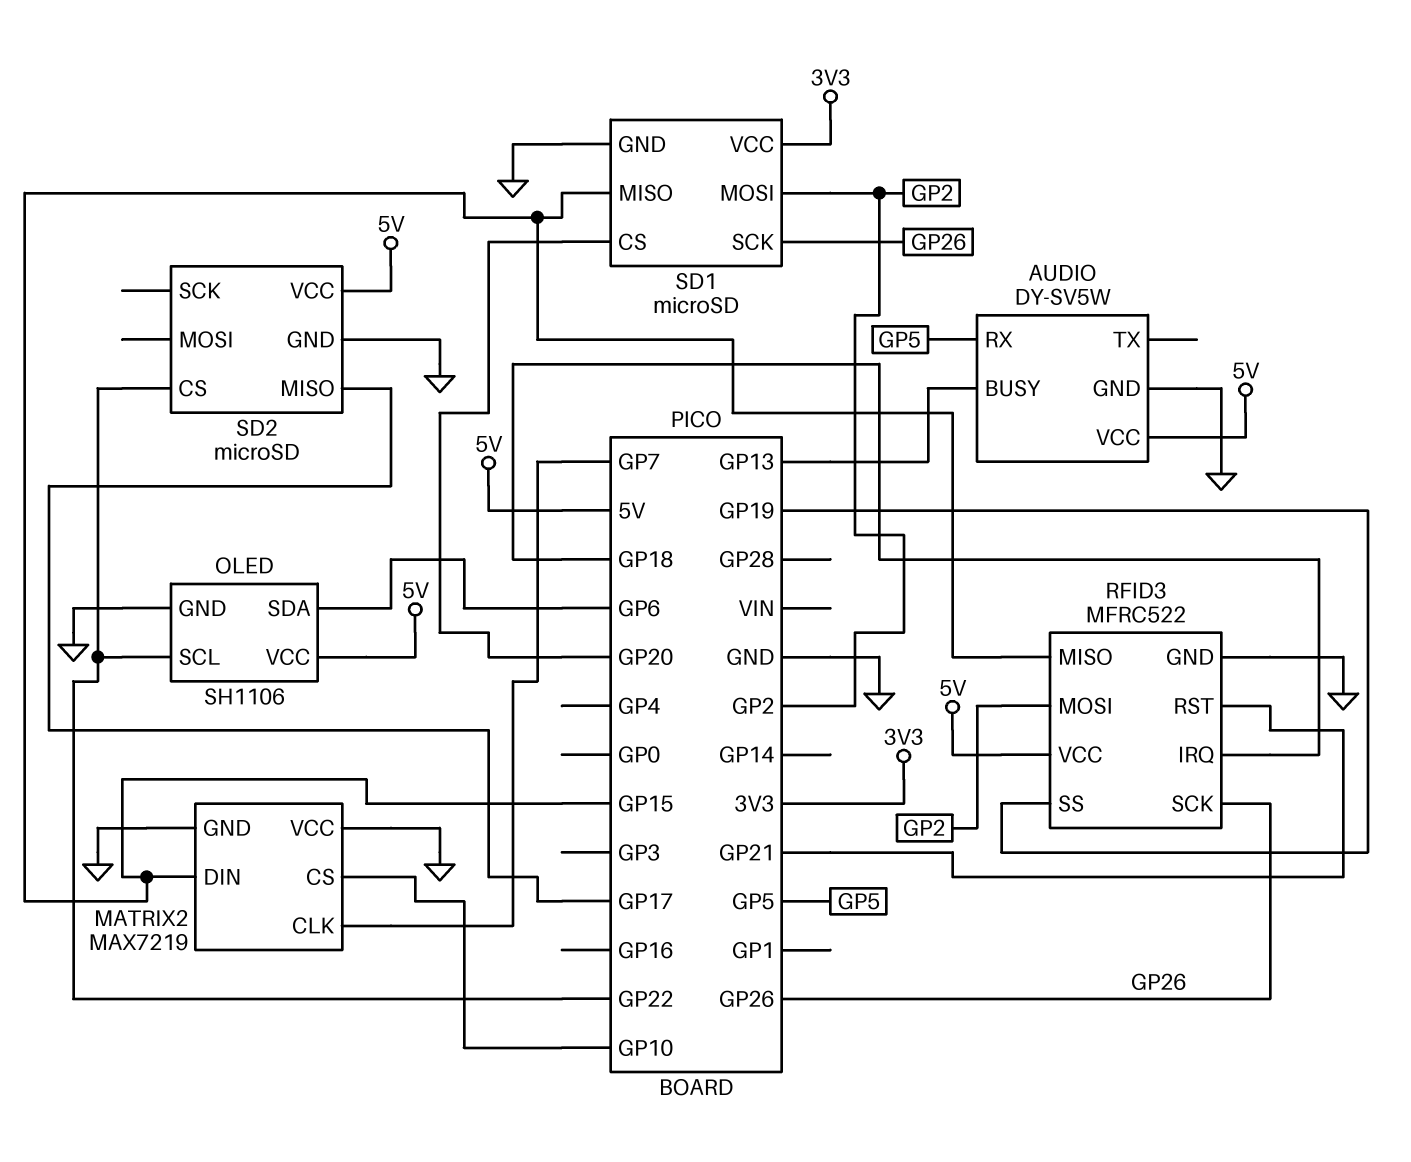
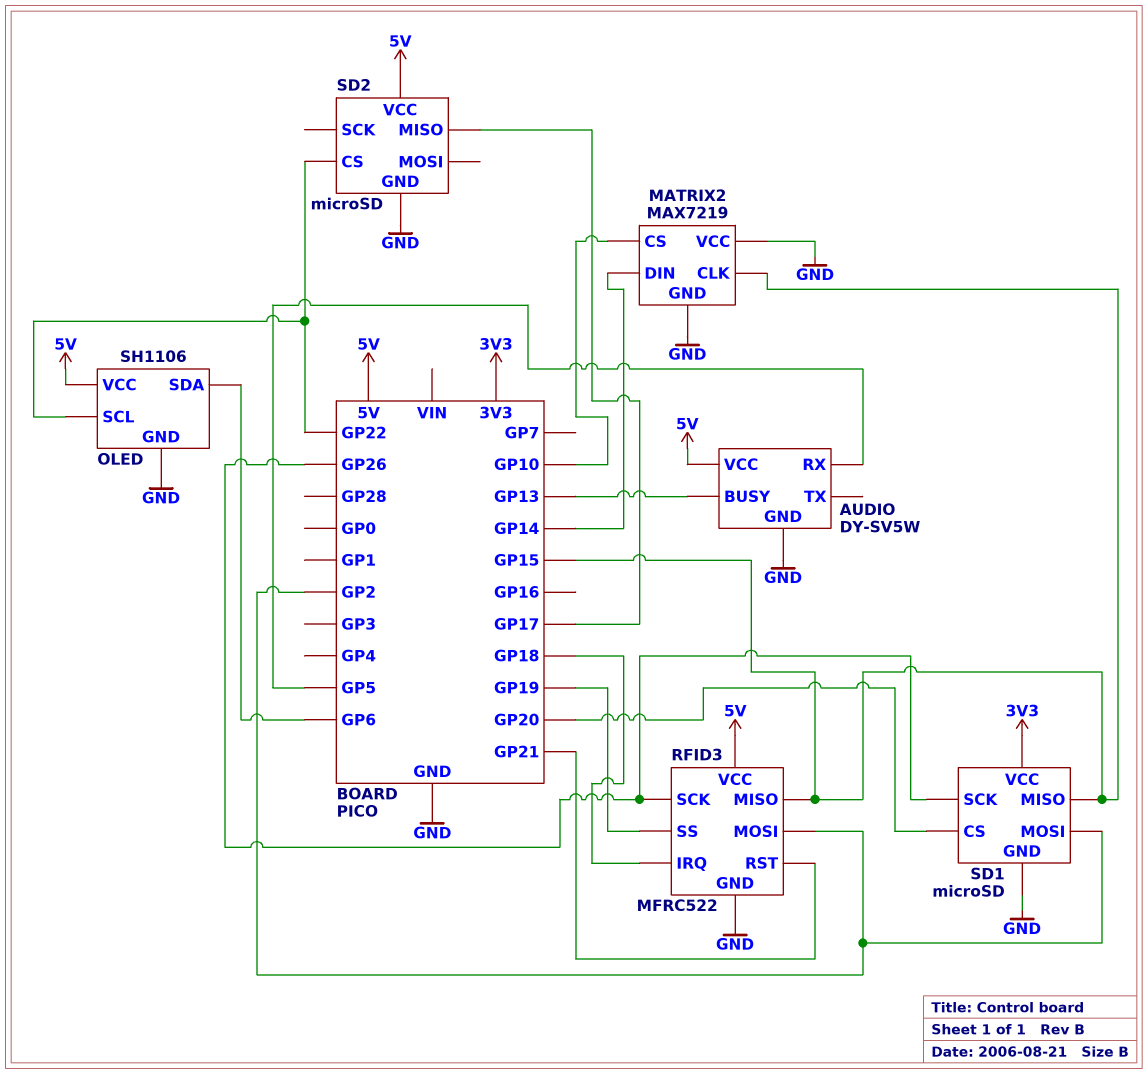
MATRIX2 pin CLK: GP7 -> GP15
MATRIX2 pin DIN: GP15 -> GP14

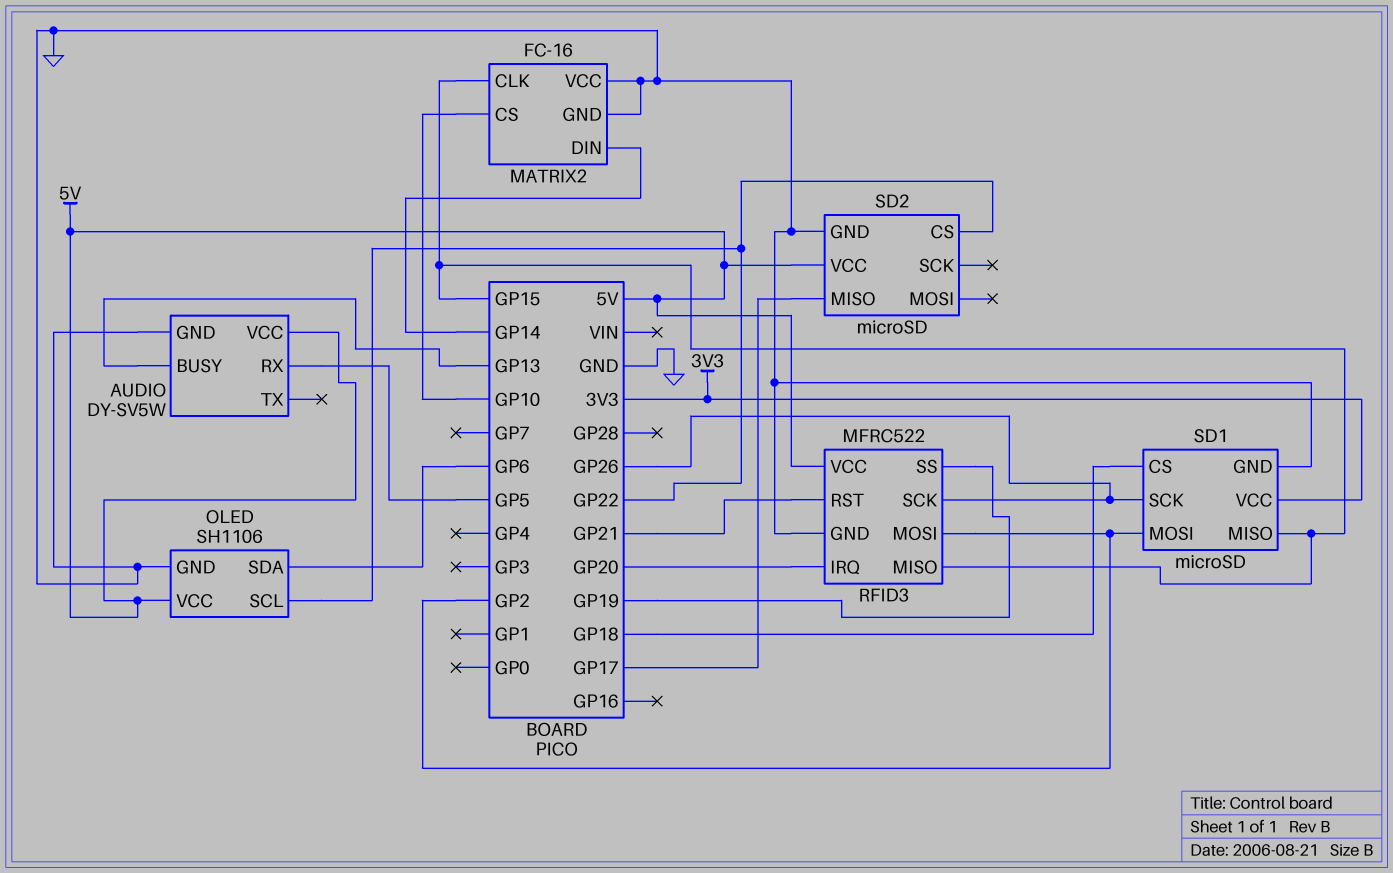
MATRIX2: MAX7219 -> FC-16
RFID3 pin IRQ: GP18 -> GP20
SD1 pin CS: GP20 -> GP18

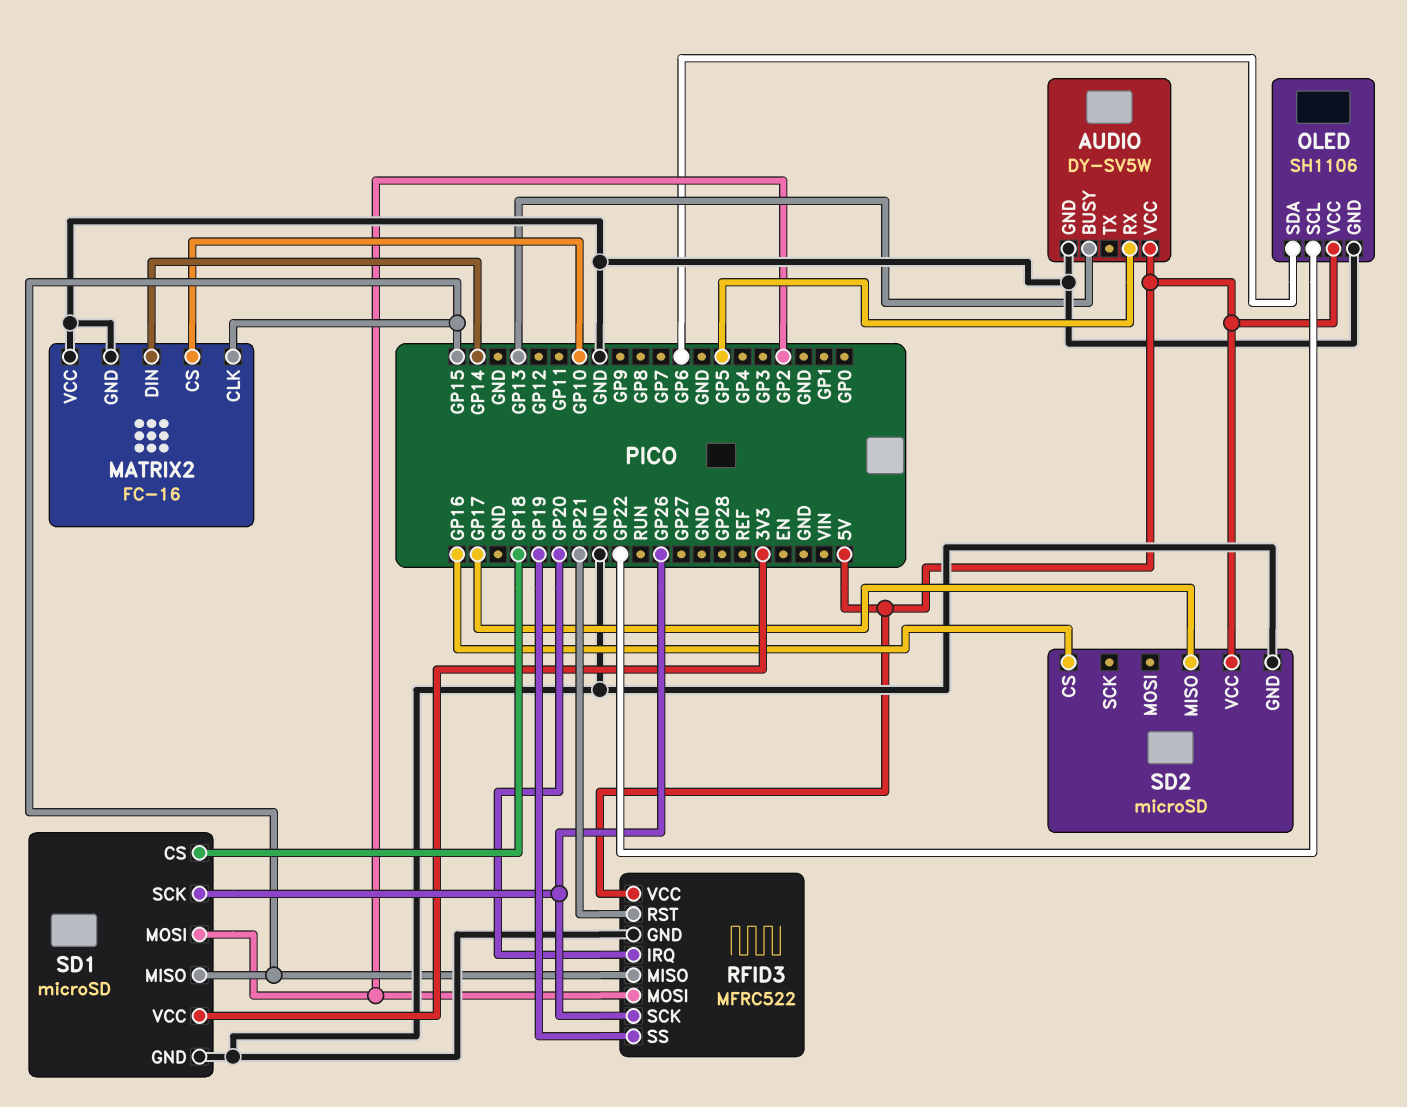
SD2 pin CS: GP22 -> GP16

